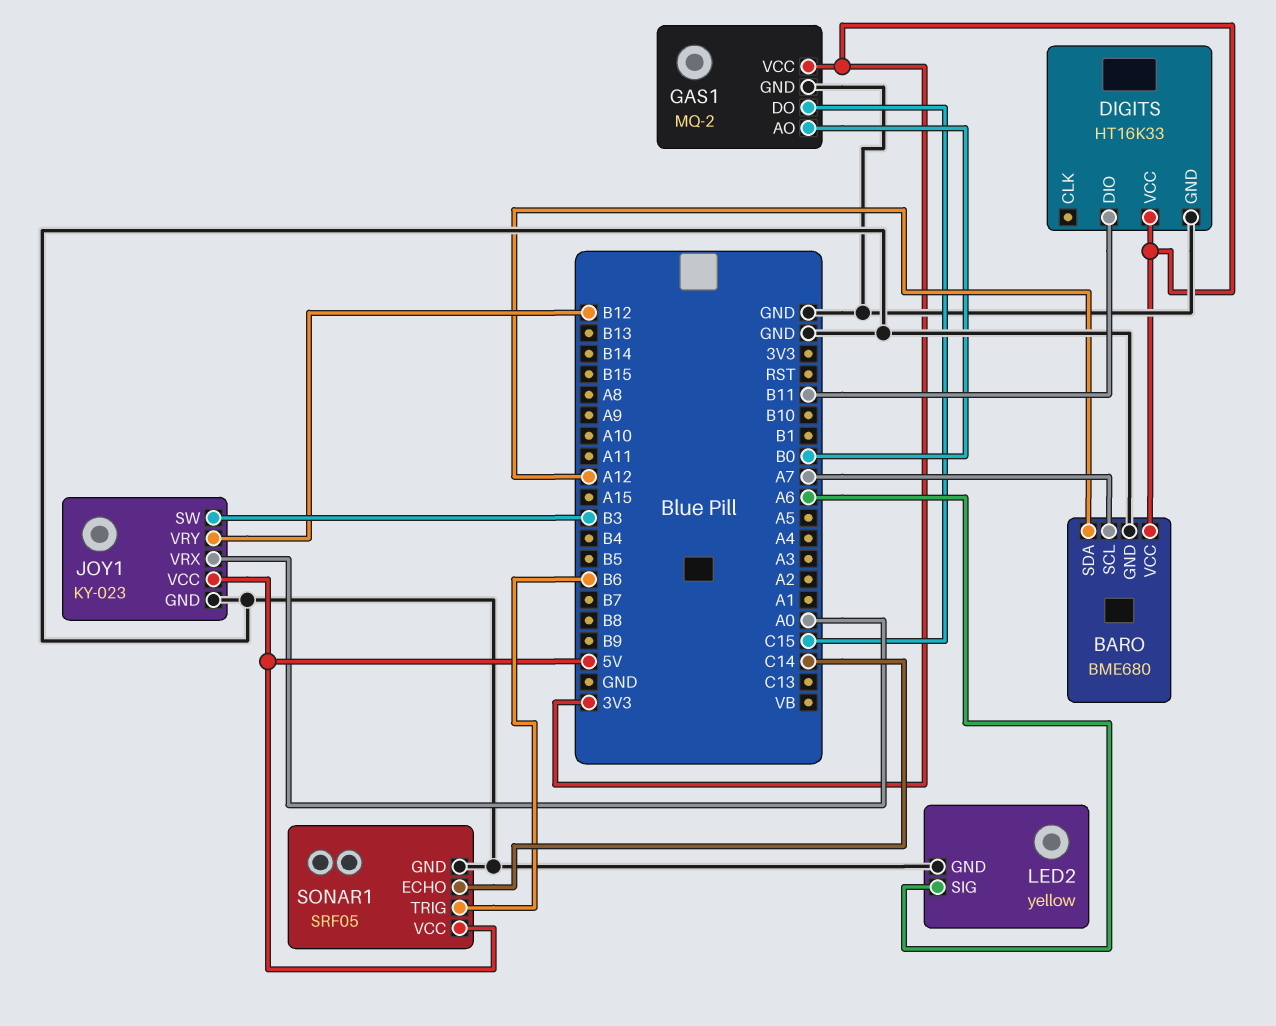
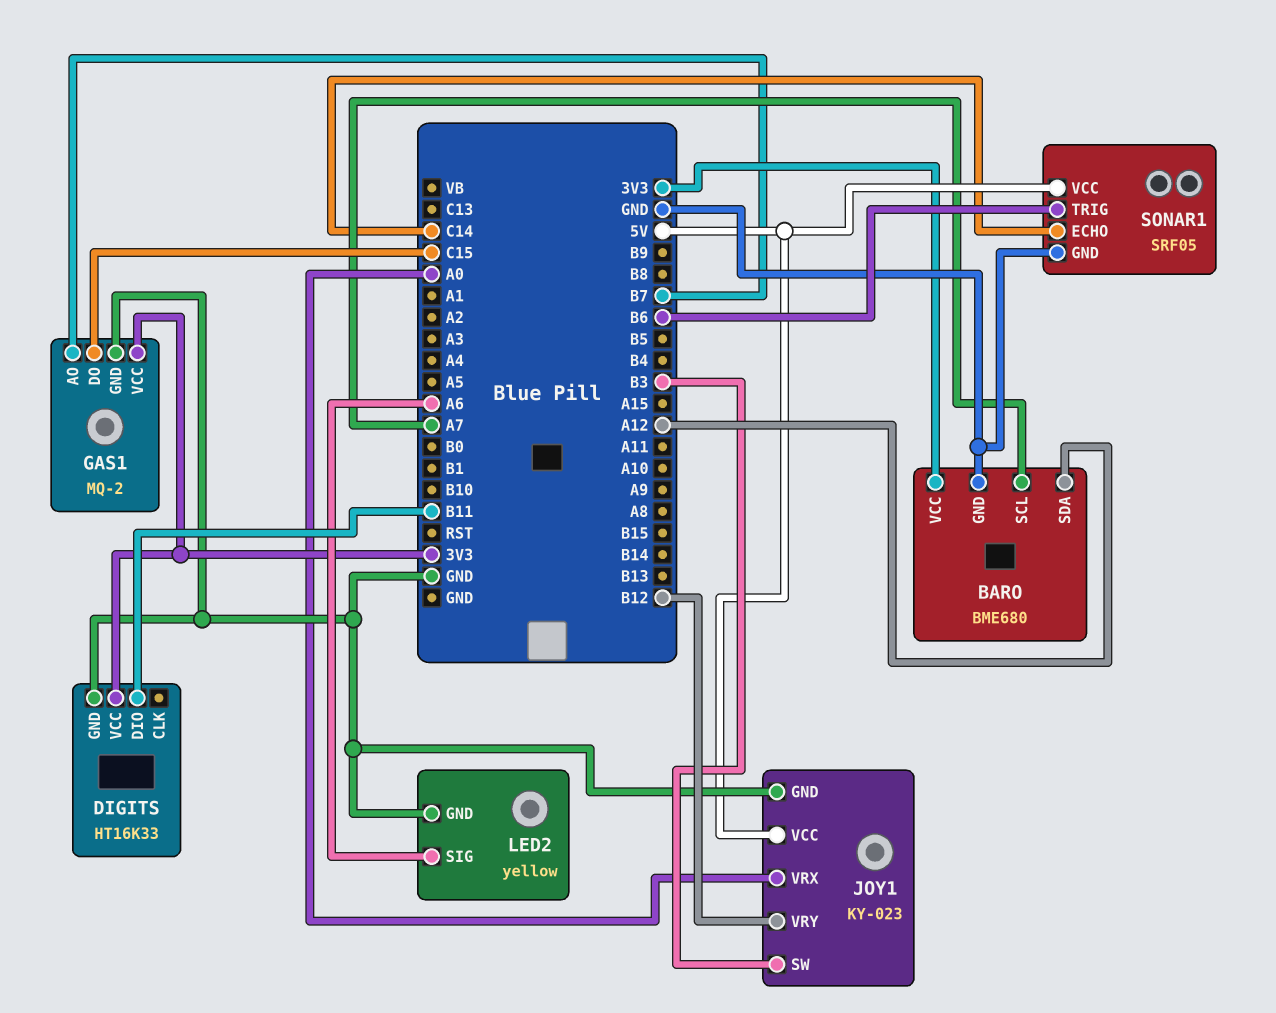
GAS1 pin AO: B0 -> B7

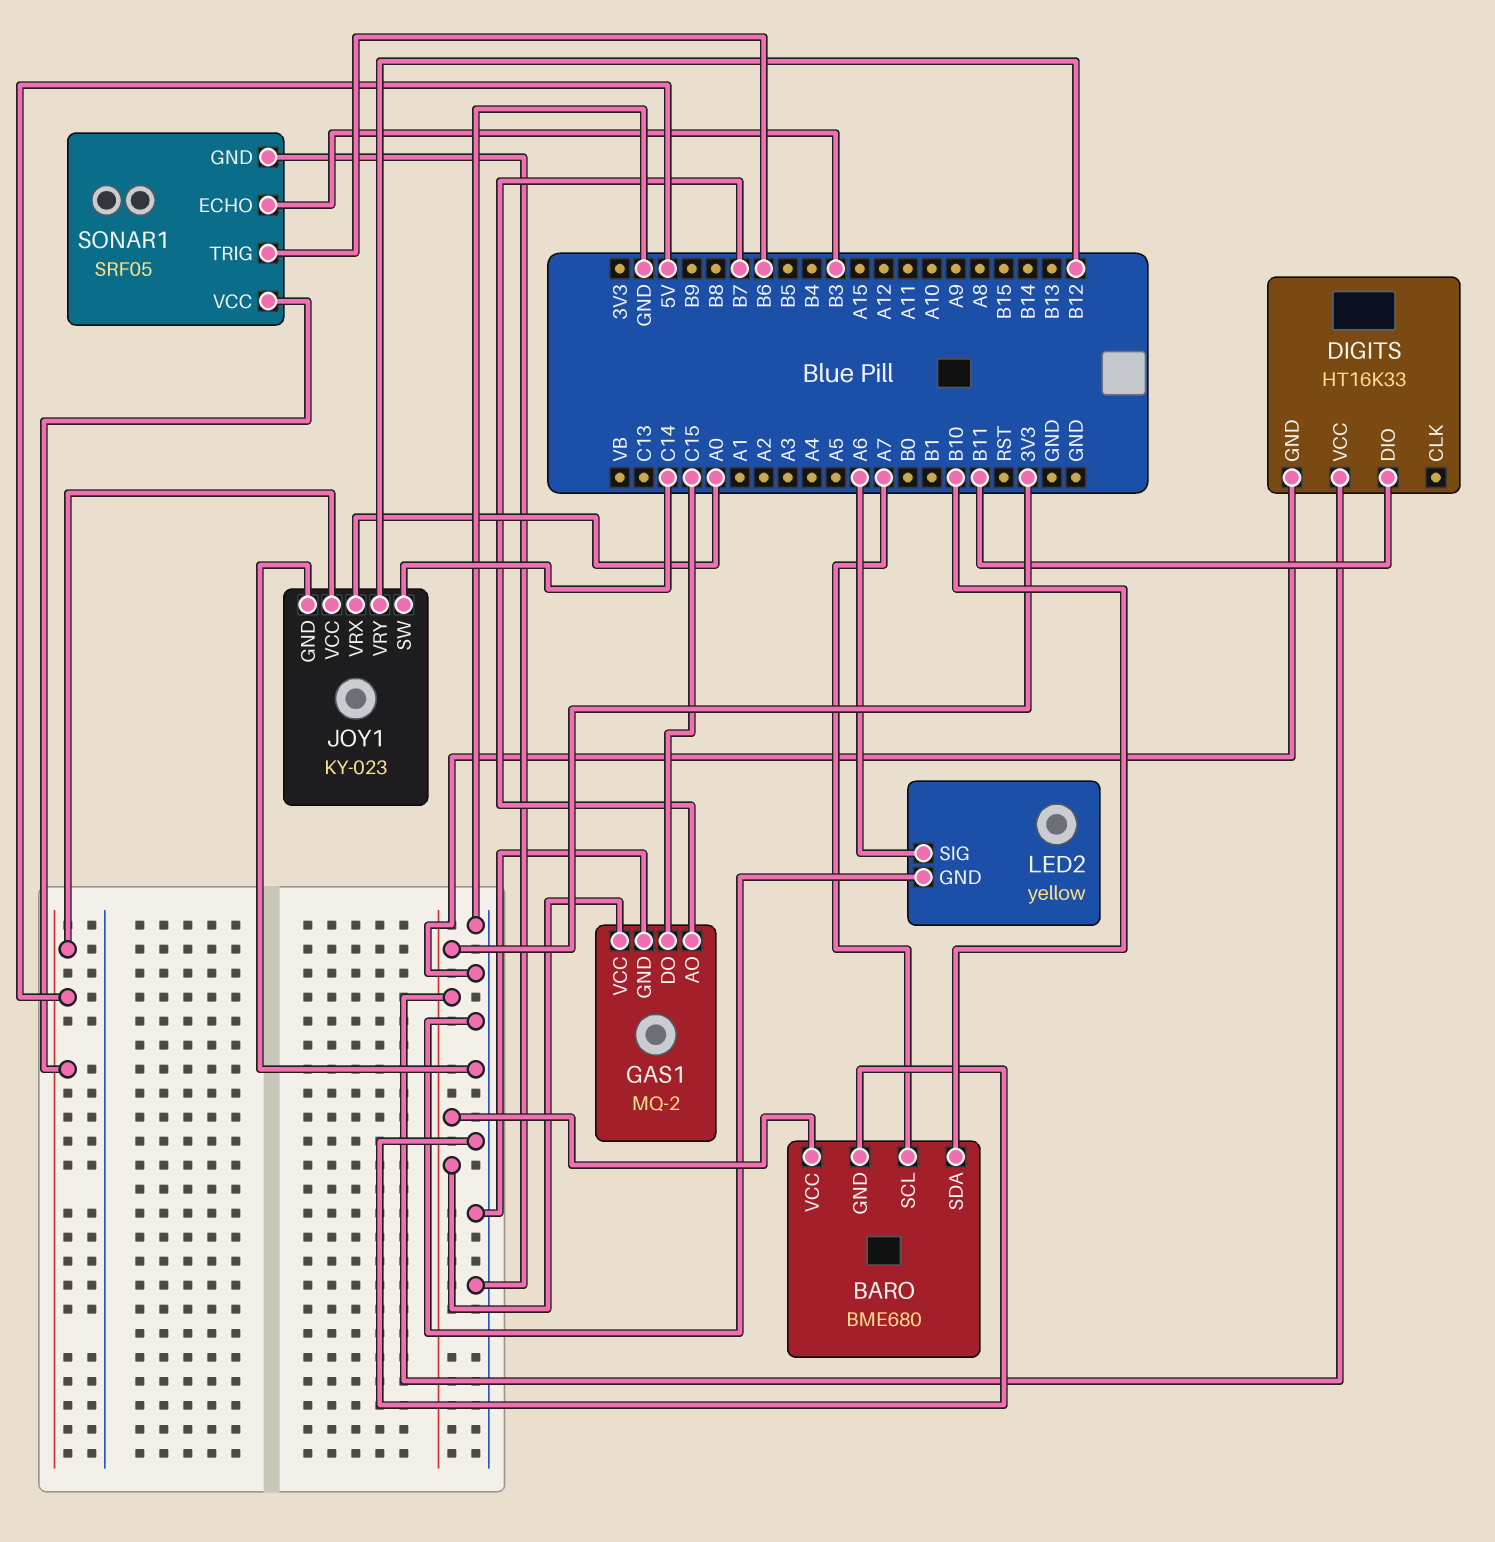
BARO pin SDA: A12 -> B10
JOY1 pin SW: B3 -> C14
SONAR1 pin ECHO: C14 -> B3

